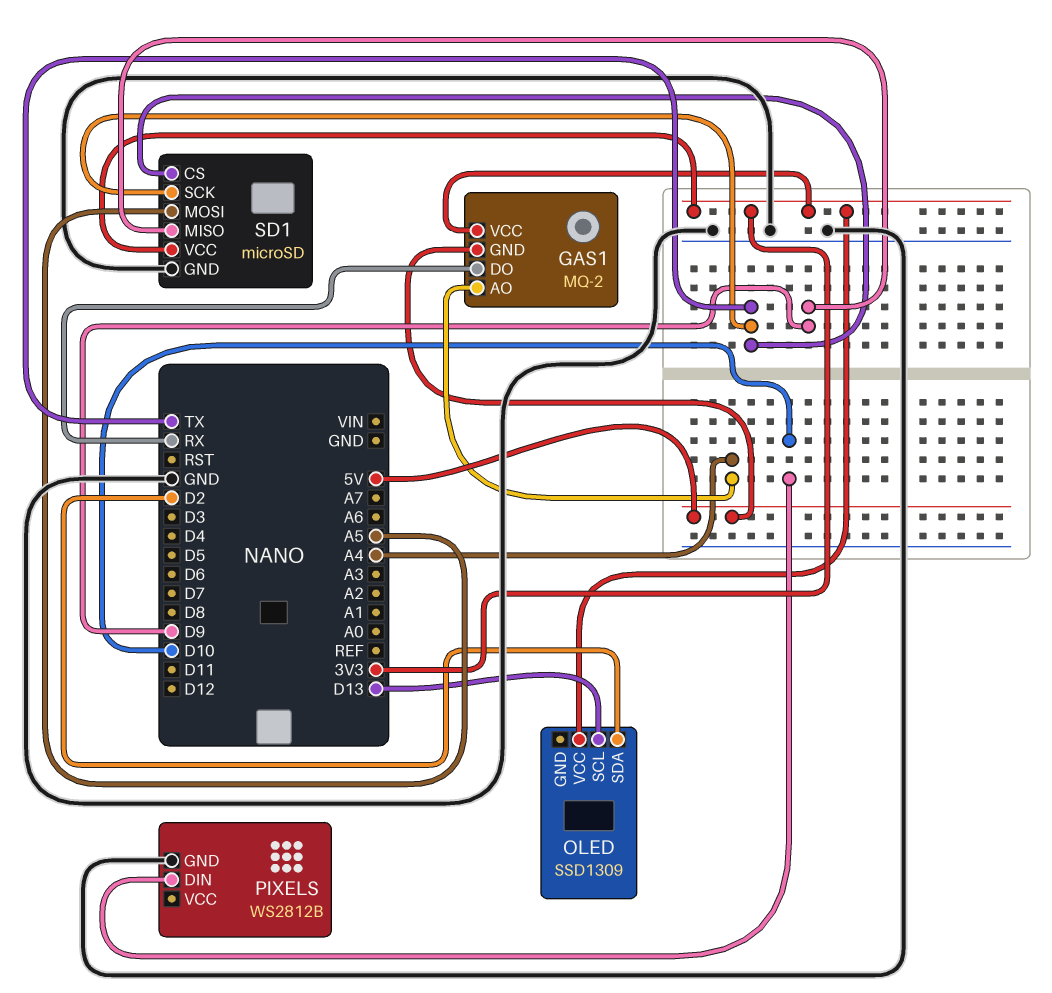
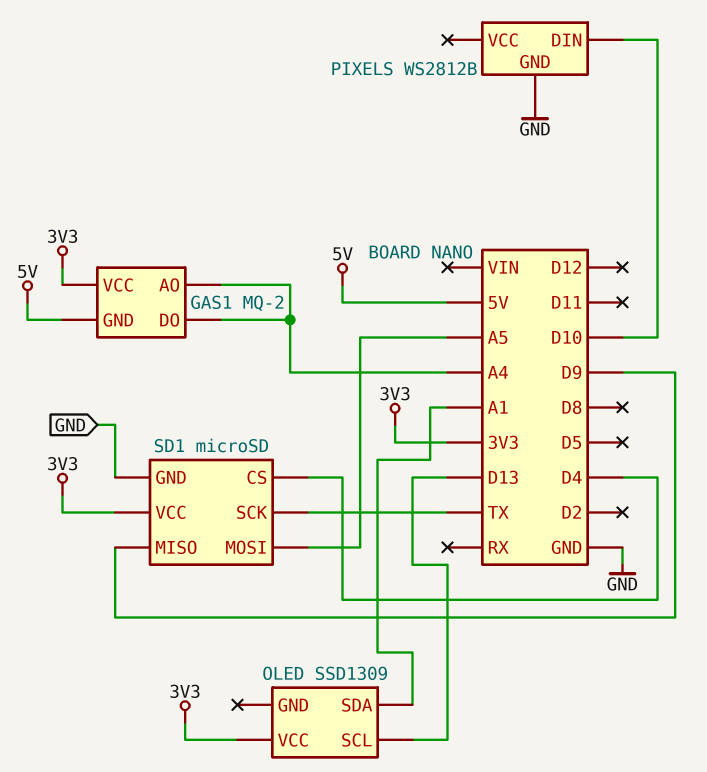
GAS1 pin DO: RX -> A4
OLED pin SDA: D2 -> A1
SD1 pin CS: TX -> D4

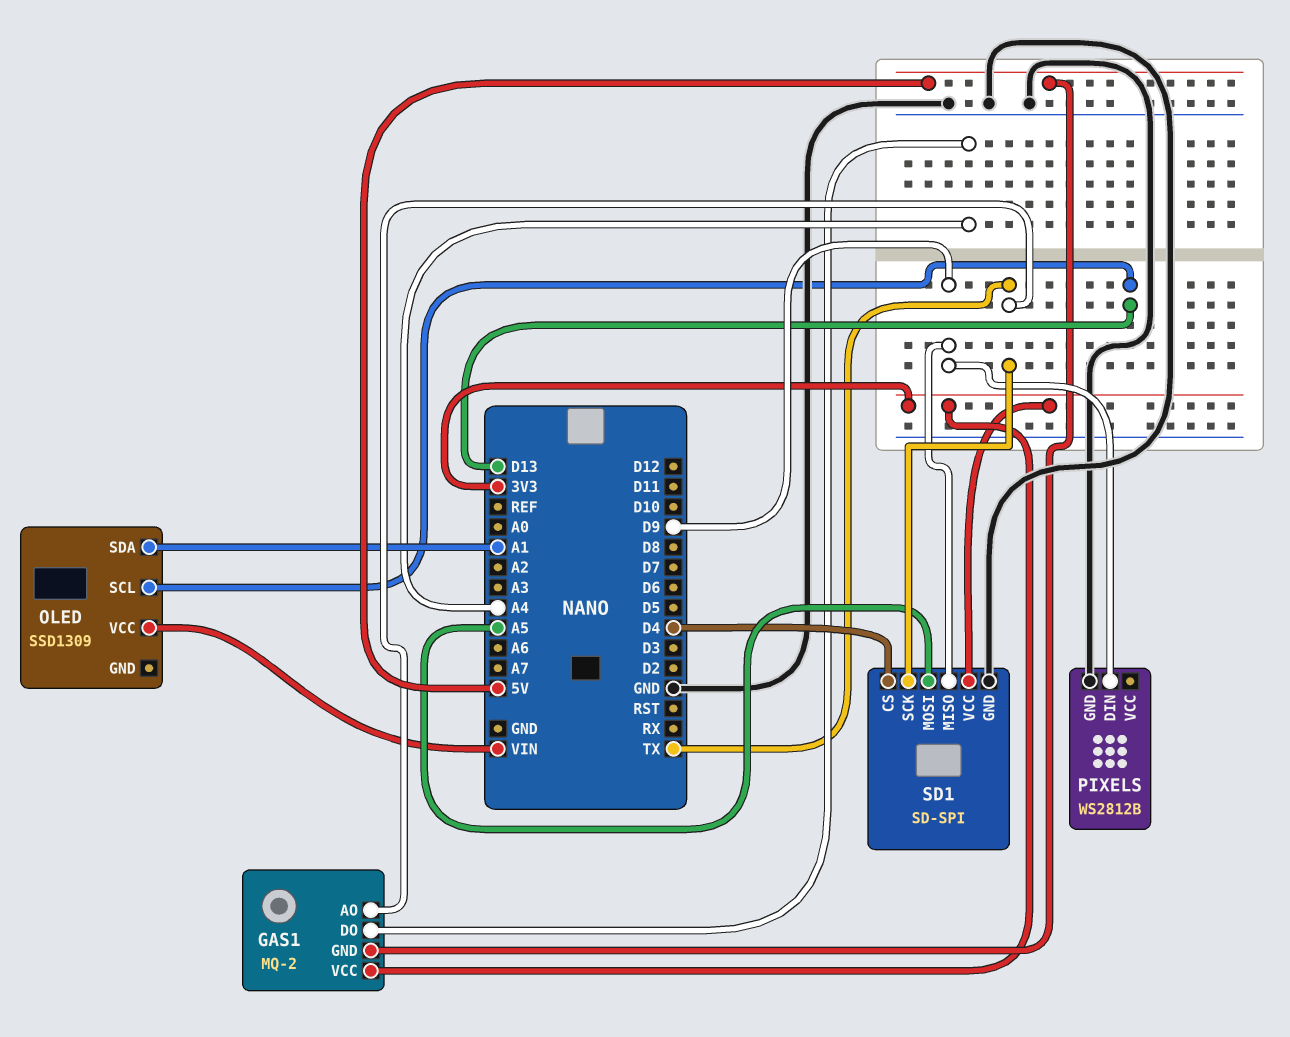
GAS1 pin AO: A4 -> TX
OLED pin VCC: 3V3 -> VIN
PIXELS pin DIN: D10 -> D9
SD1: microSD -> SD-SPI

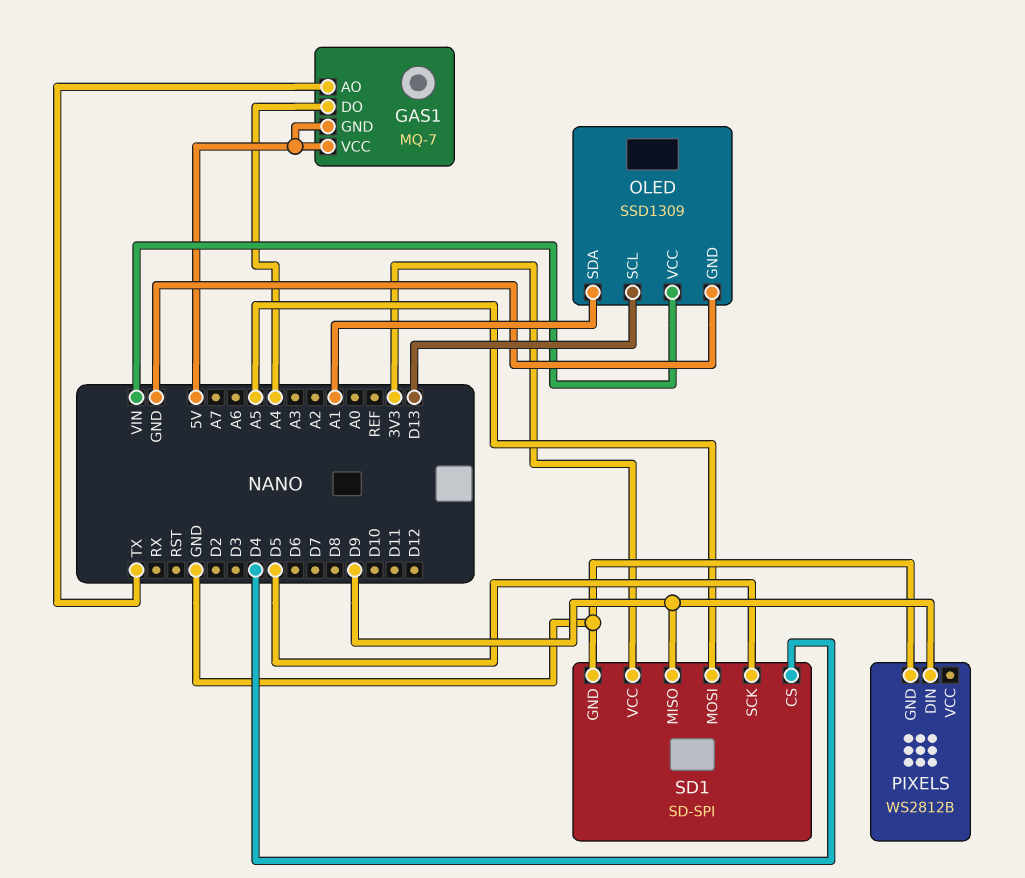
GAS1: MQ-2 -> MQ-7
GAS1 pin VCC: 3V3 -> 5V
OLED pin GND: none -> GND
SD1 pin SCK: TX -> D5

